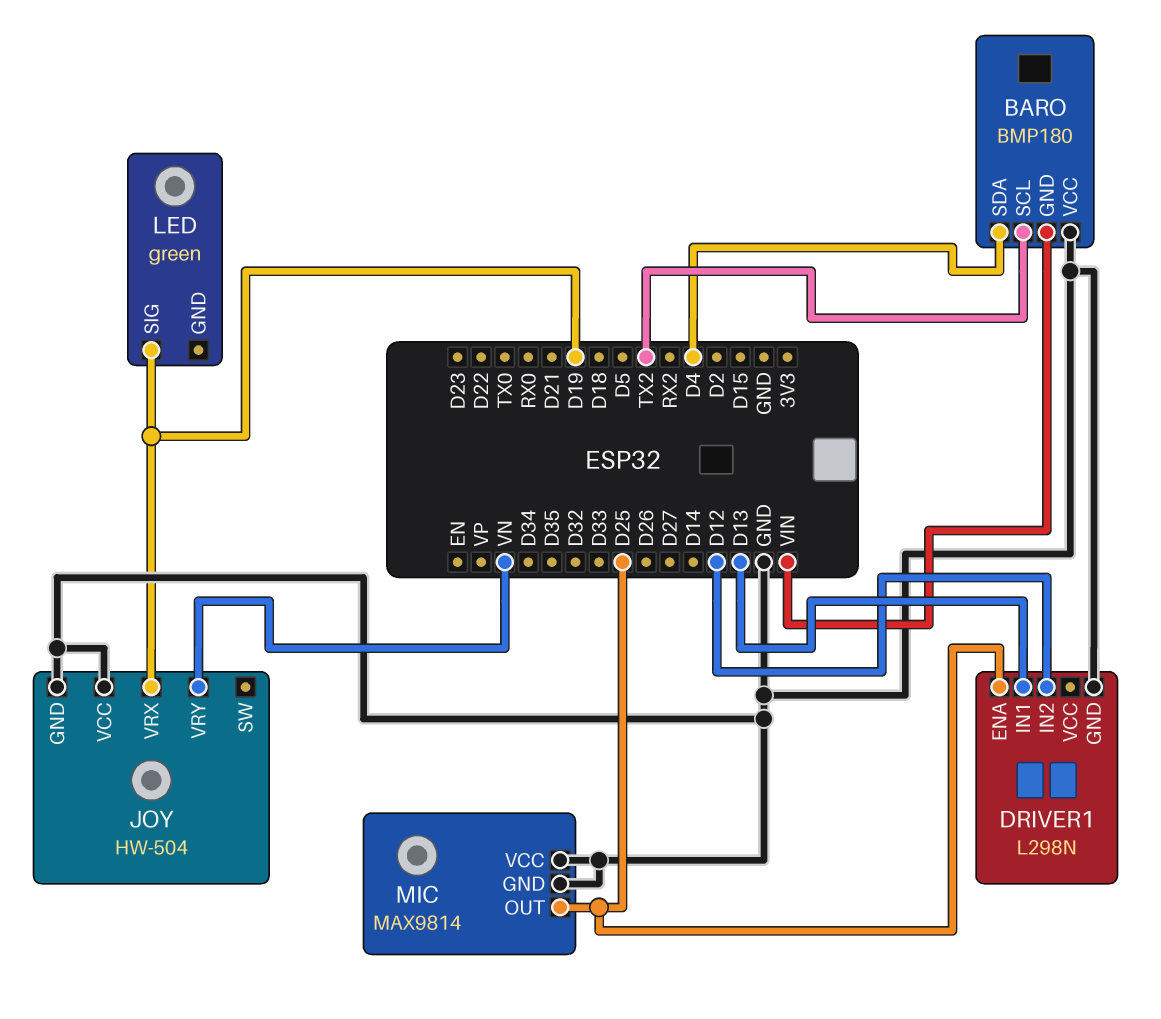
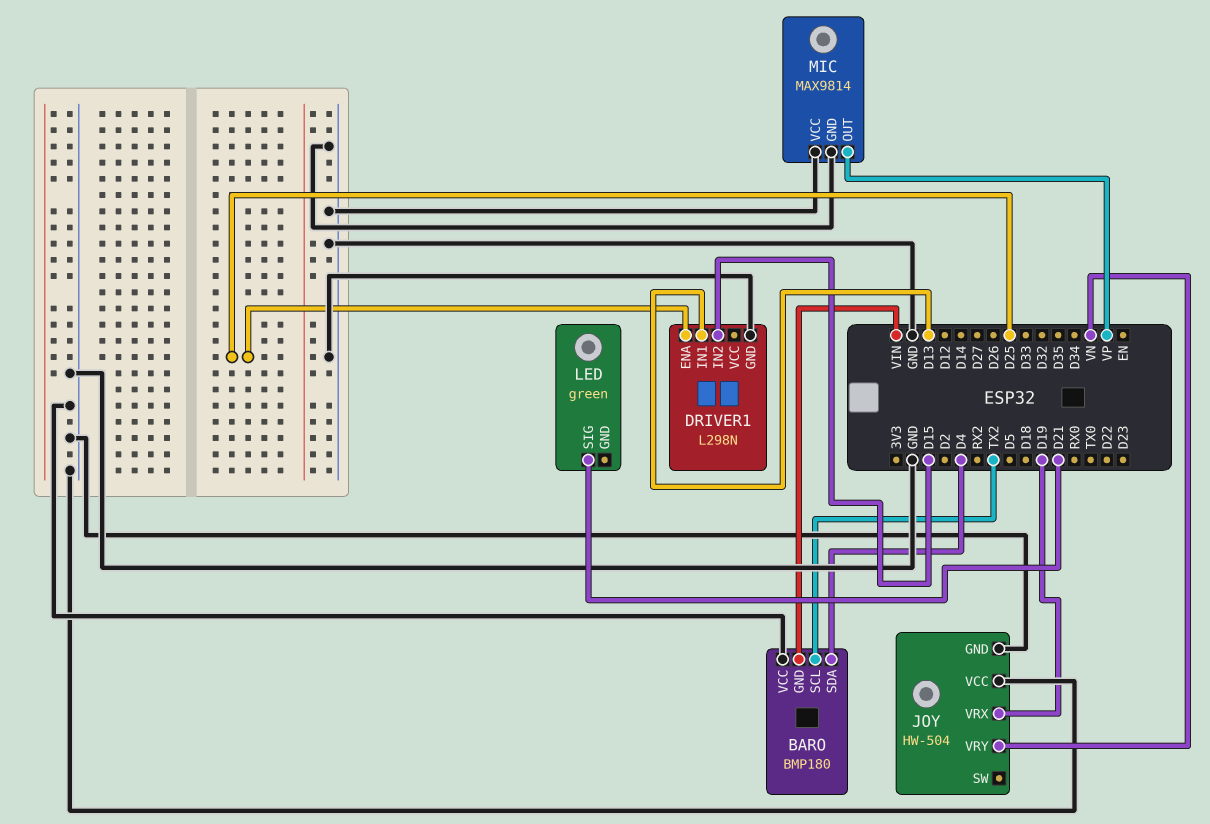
DRIVER1 pin IN2: D12 -> D15
LED pin SIG: D19 -> D21
MIC pin OUT: D25 -> VP

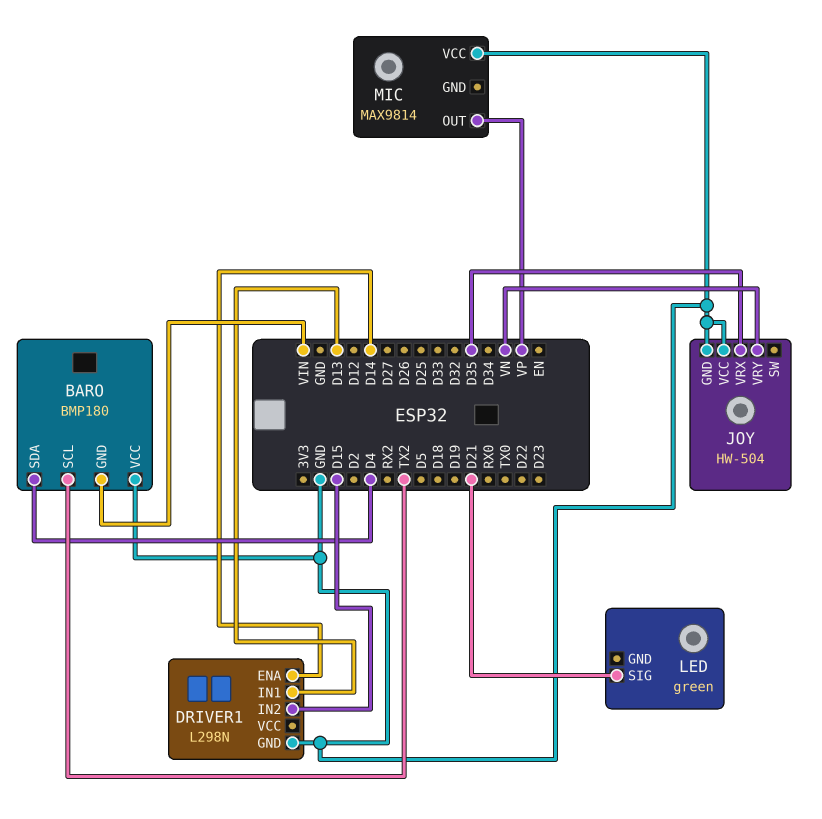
DRIVER1 pin ENA: D25 -> D14
JOY pin VRX: D19 -> D35
MIC pin GND: GND -> none

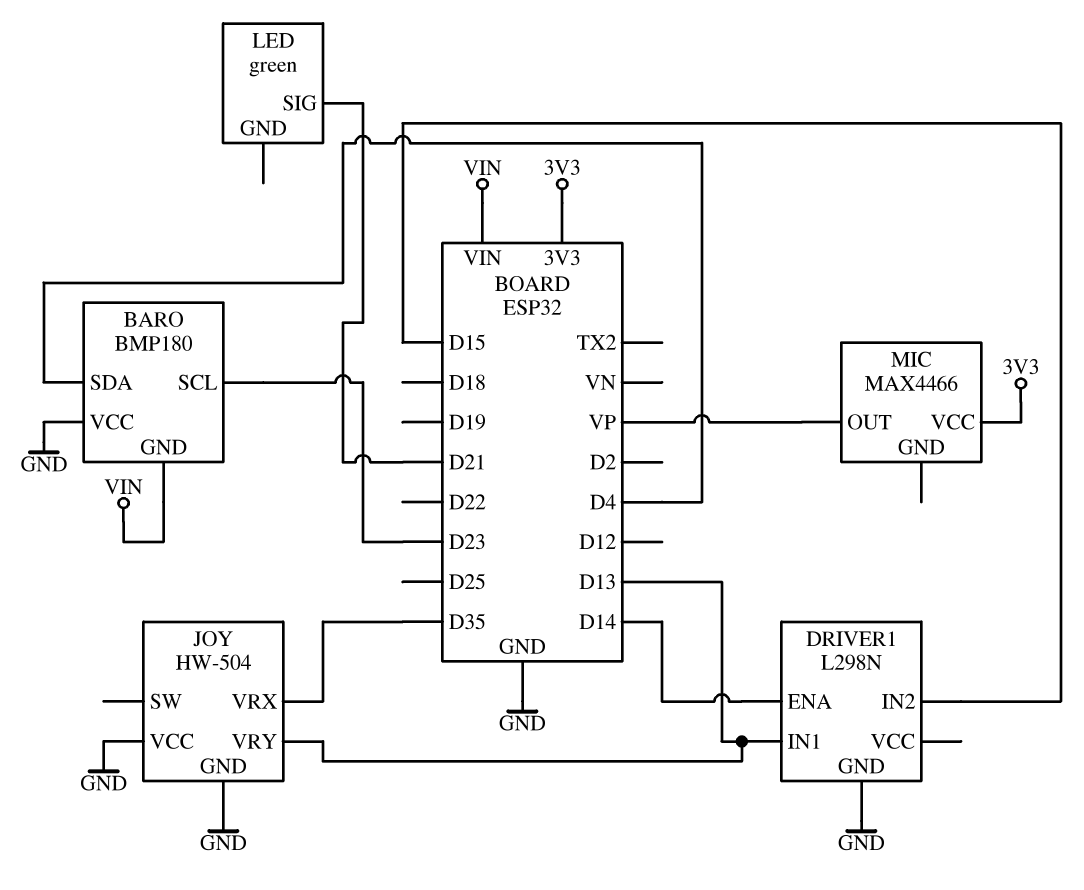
BARO pin SCL: TX2 -> D23
JOY pin VRY: VN -> D13
MIC: MAX9814 -> MAX4466
MIC pin VCC: GND -> 3V3

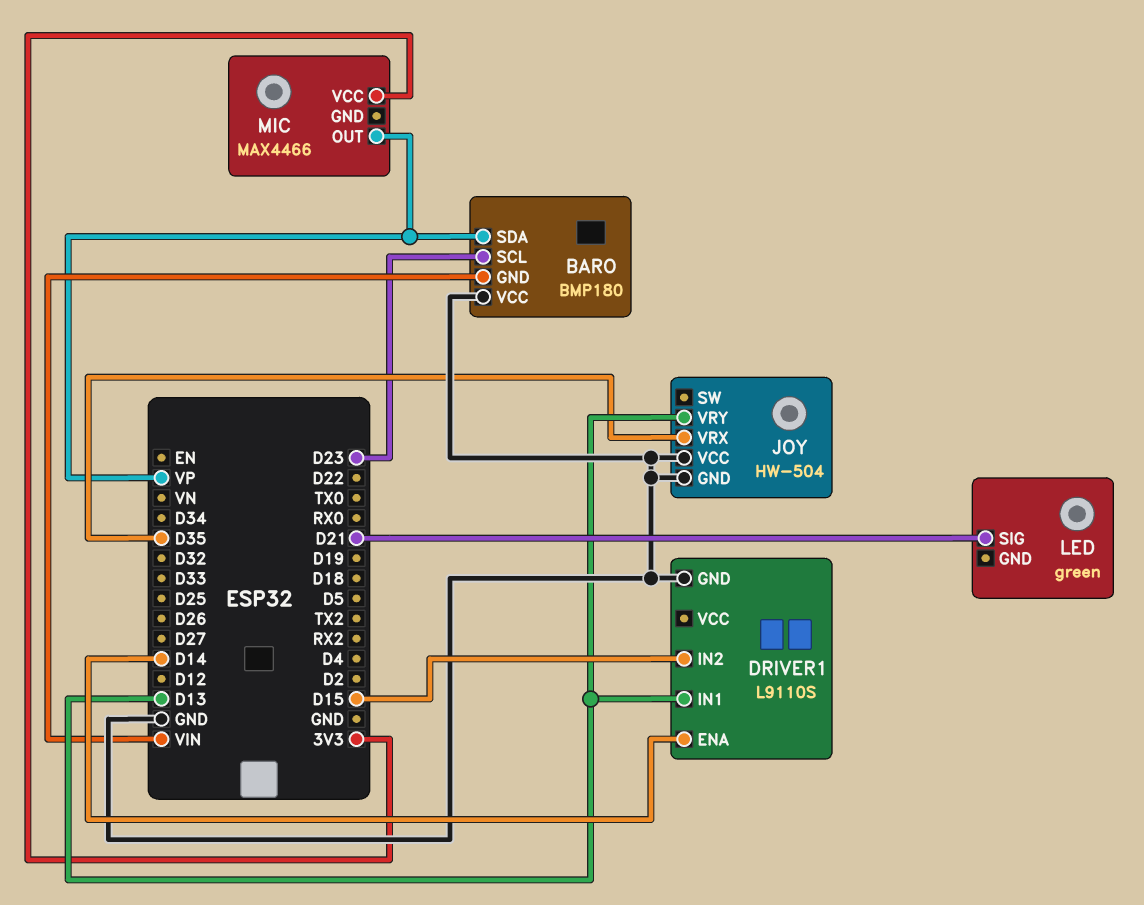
BARO pin SDA: D4 -> VP
DRIVER1: L298N -> L9110S

